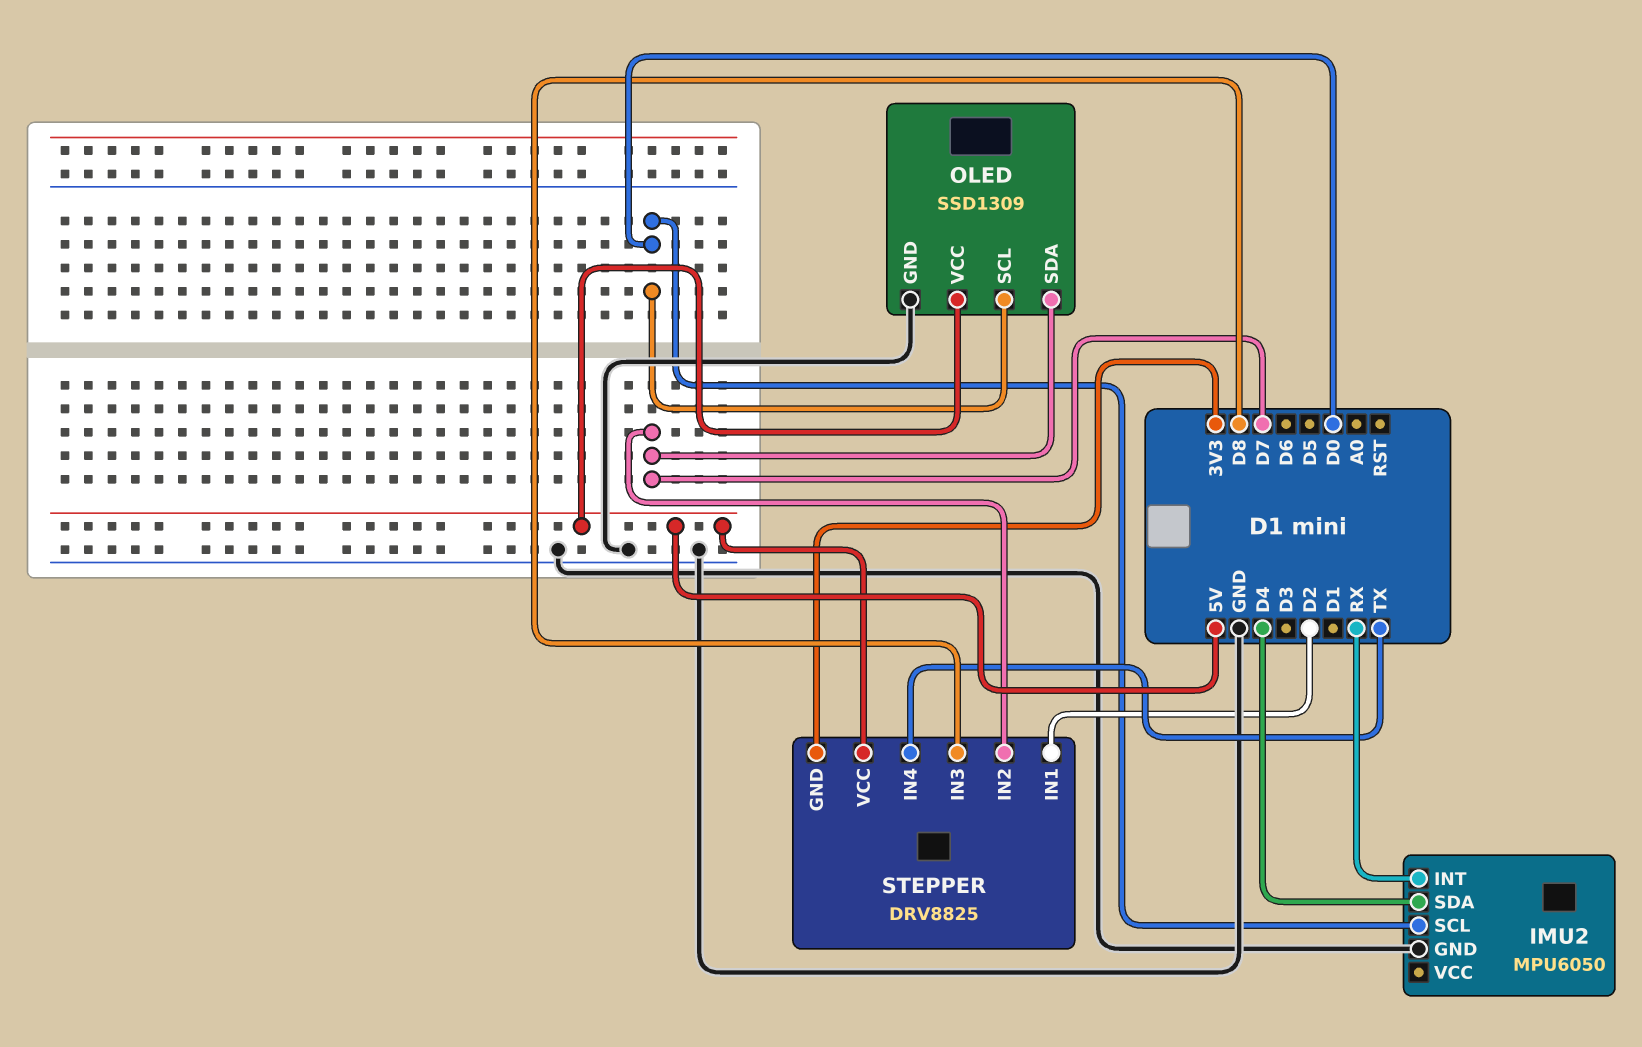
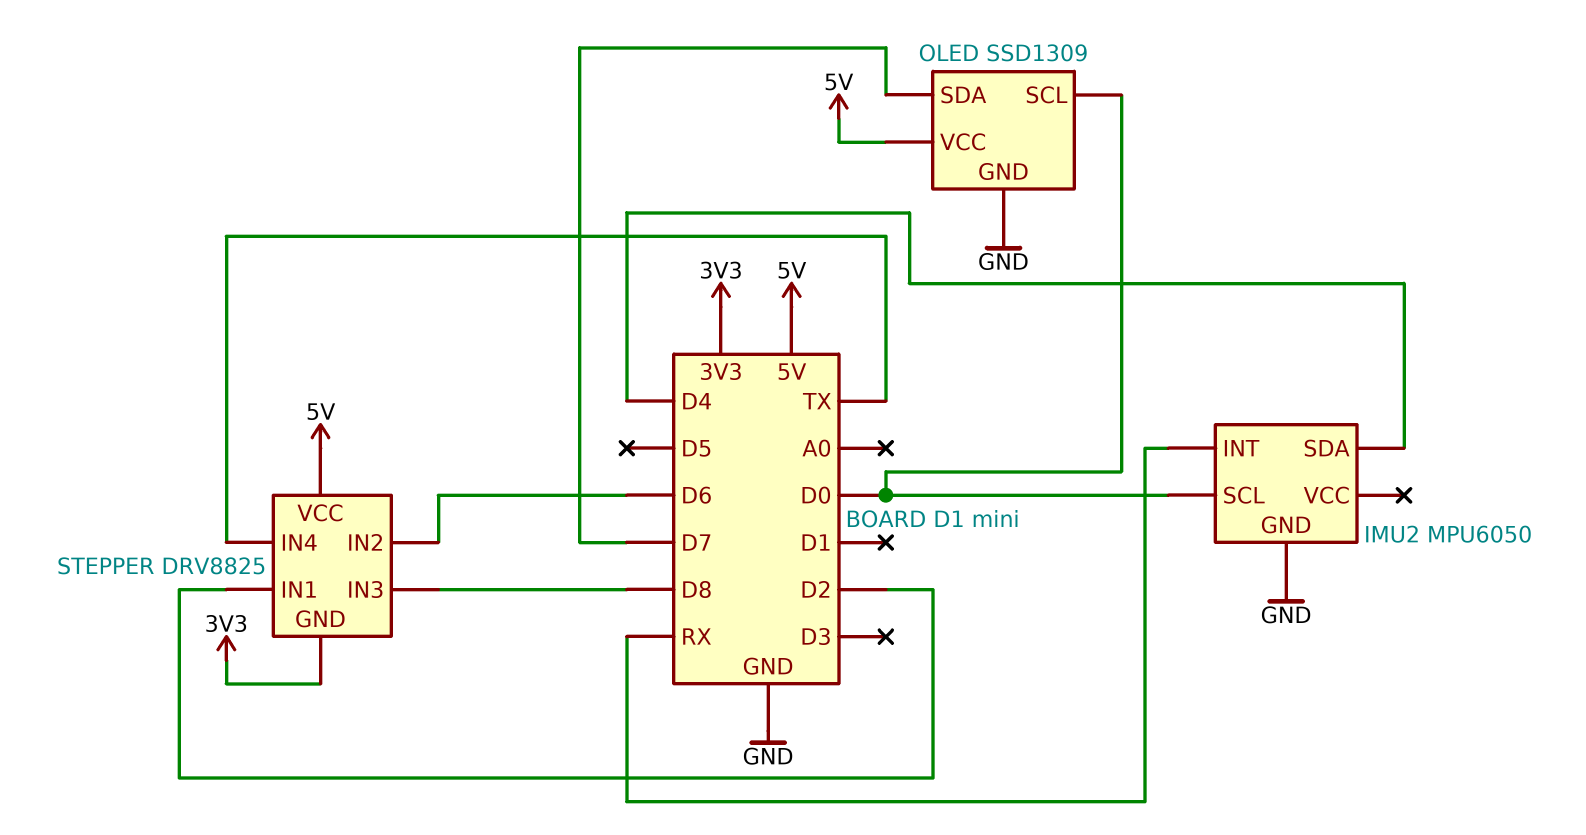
STEPPER pin IN2: D7 -> D6

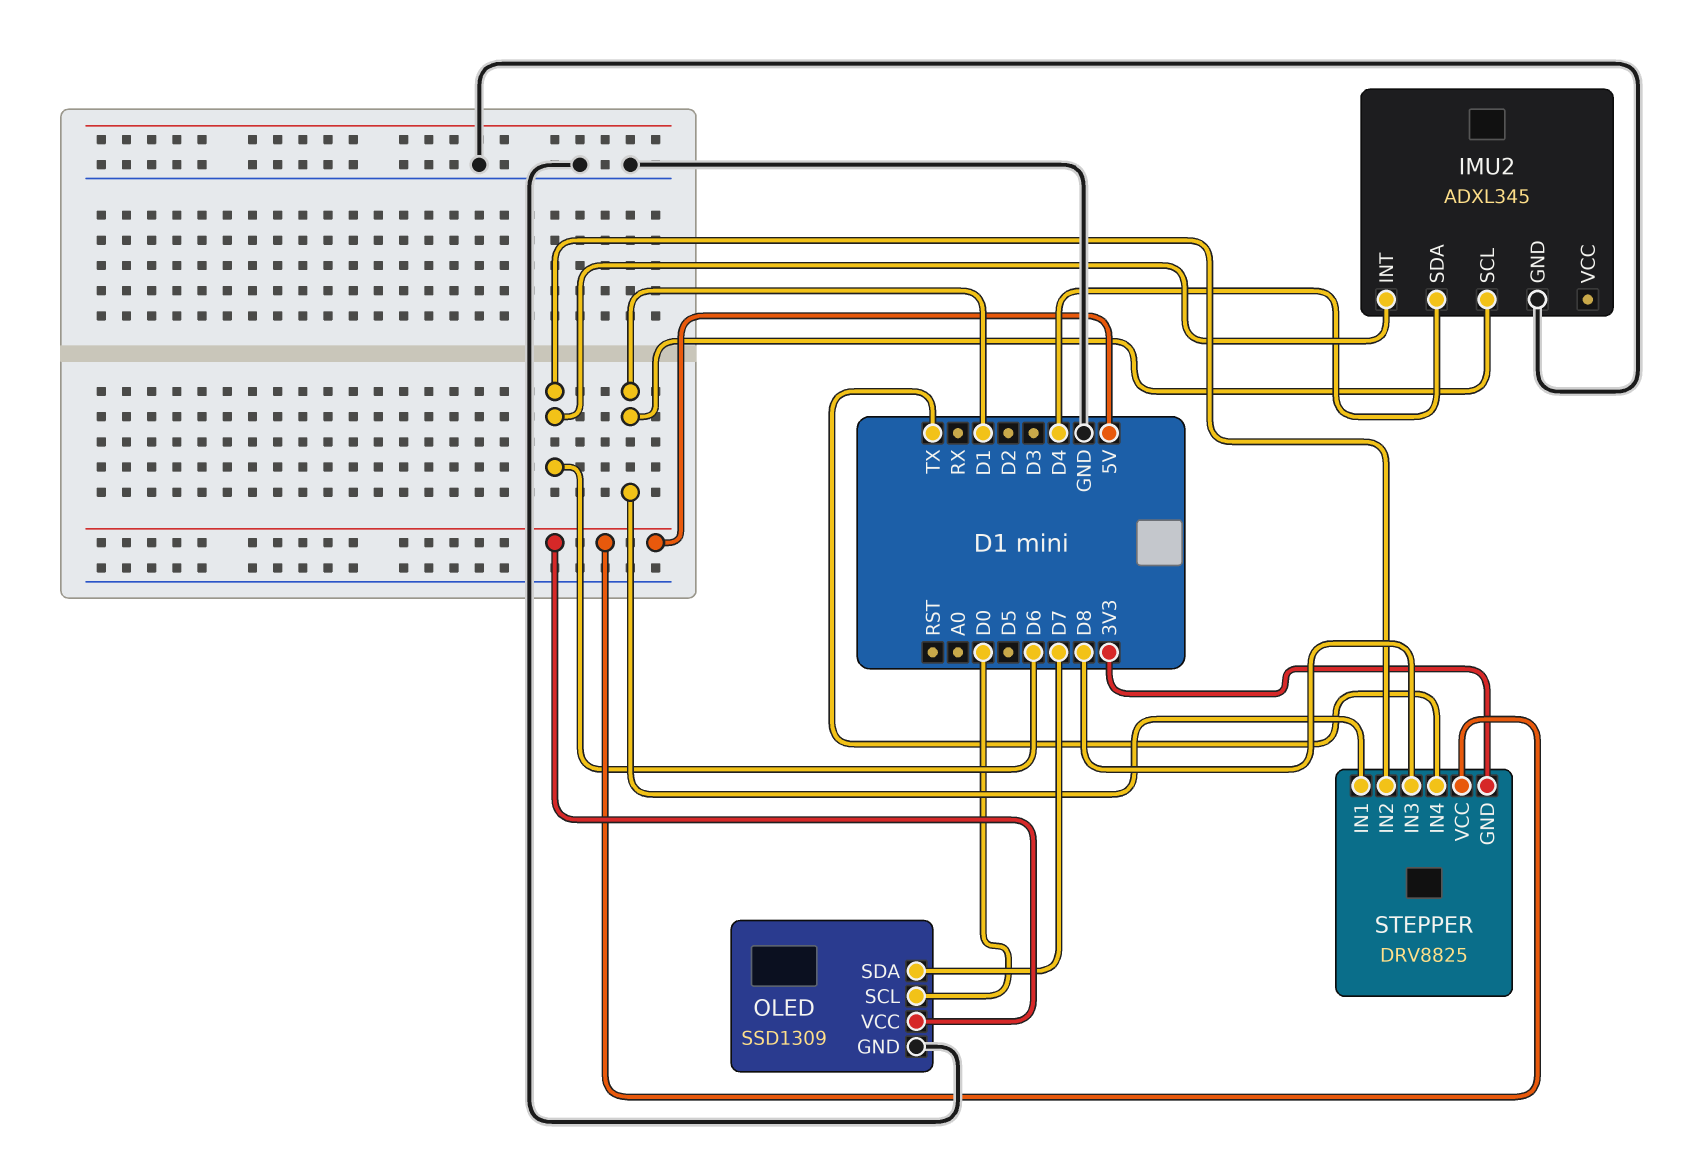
IMU2: MPU6050 -> ADXL345
IMU2 pin INT: RX -> D6
IMU2 pin SCL: D0 -> D1
STEPPER pin IN1: D2 -> D1

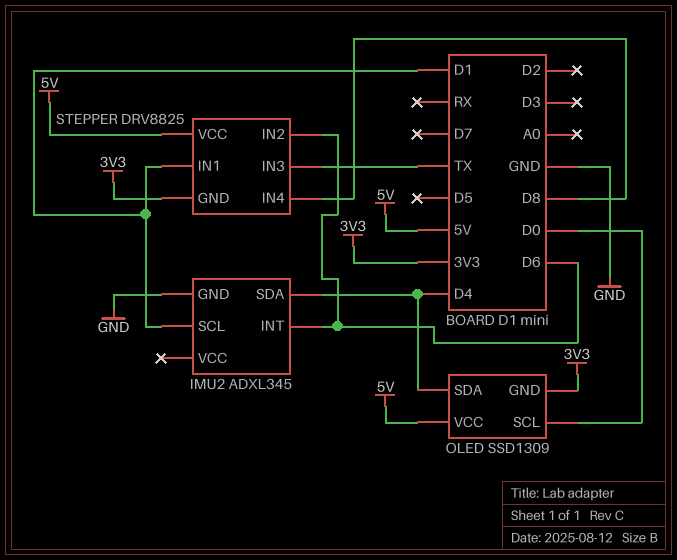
OLED pin GND: GND -> 3V3
OLED pin SDA: D7 -> D4
STEPPER pin IN3: D8 -> TX
STEPPER pin IN4: TX -> D8

